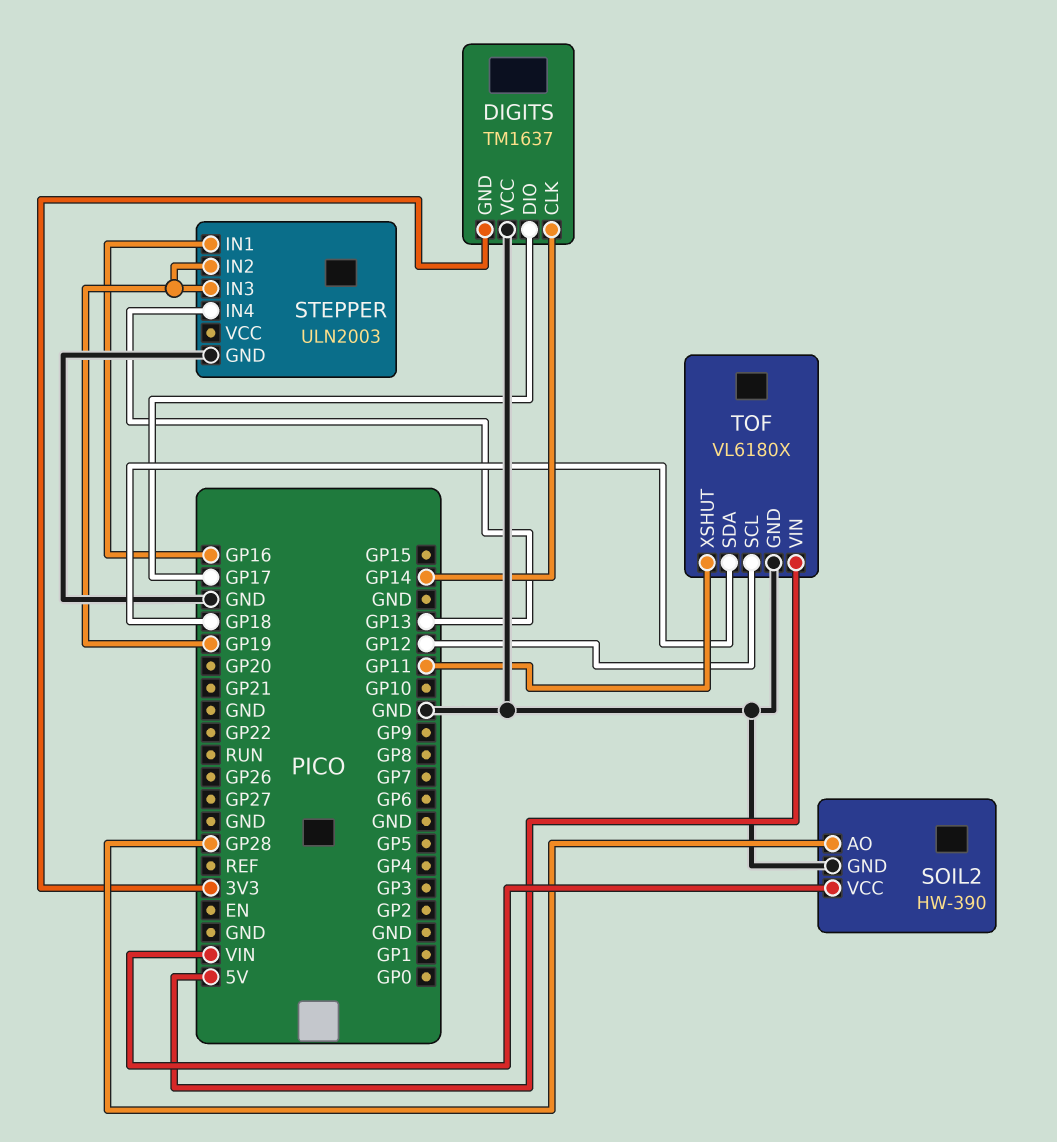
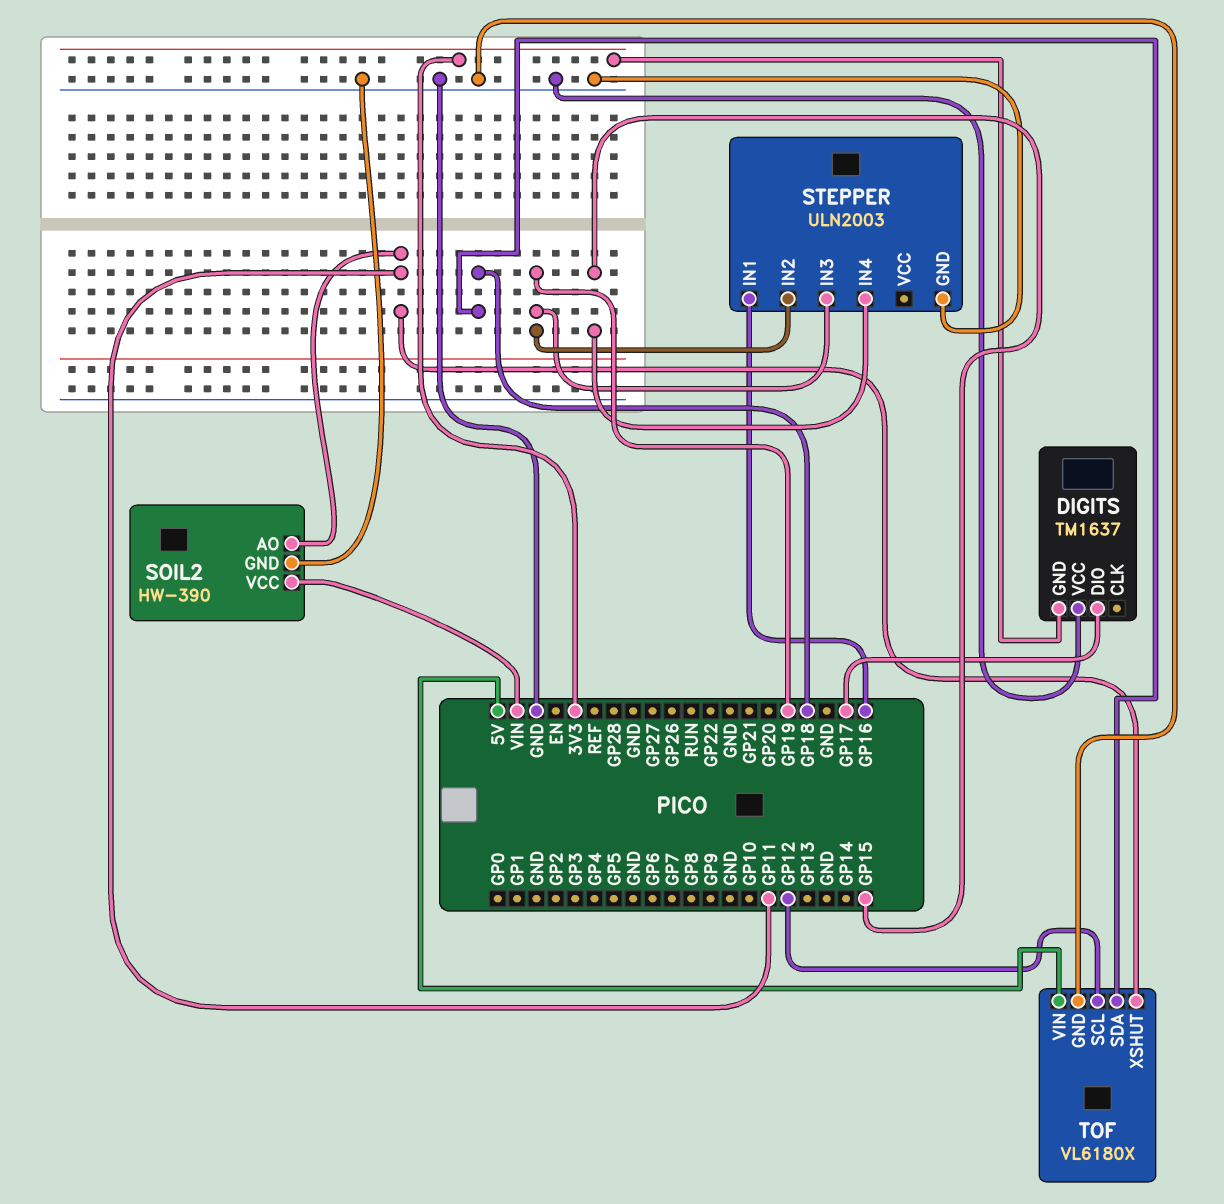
DIGITS pin CLK: GP14 -> none
SOIL2 pin AO: GP28 -> GP11
STEPPER pin IN4: GP13 -> GP15

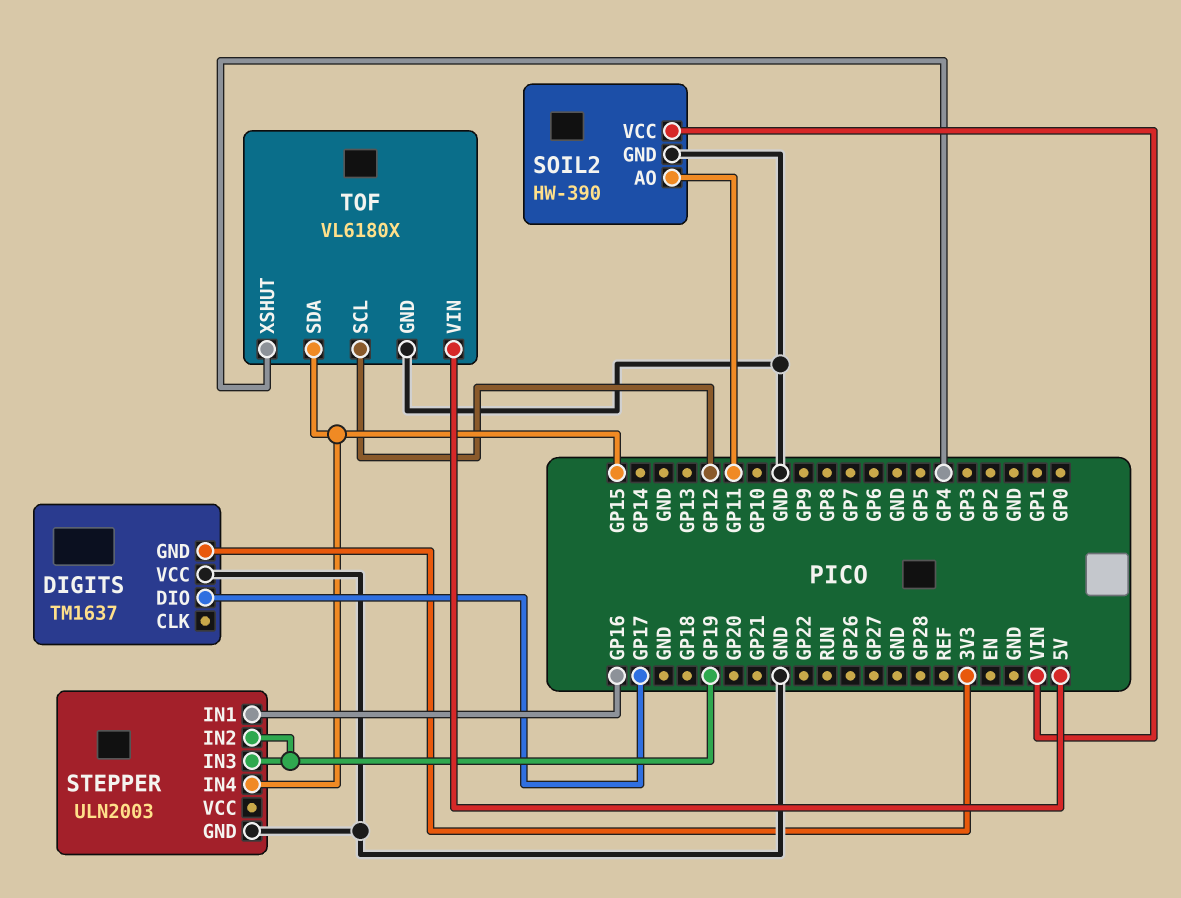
TOF pin SDA: GP18 -> GP15
TOF pin XSHUT: GP11 -> GP4

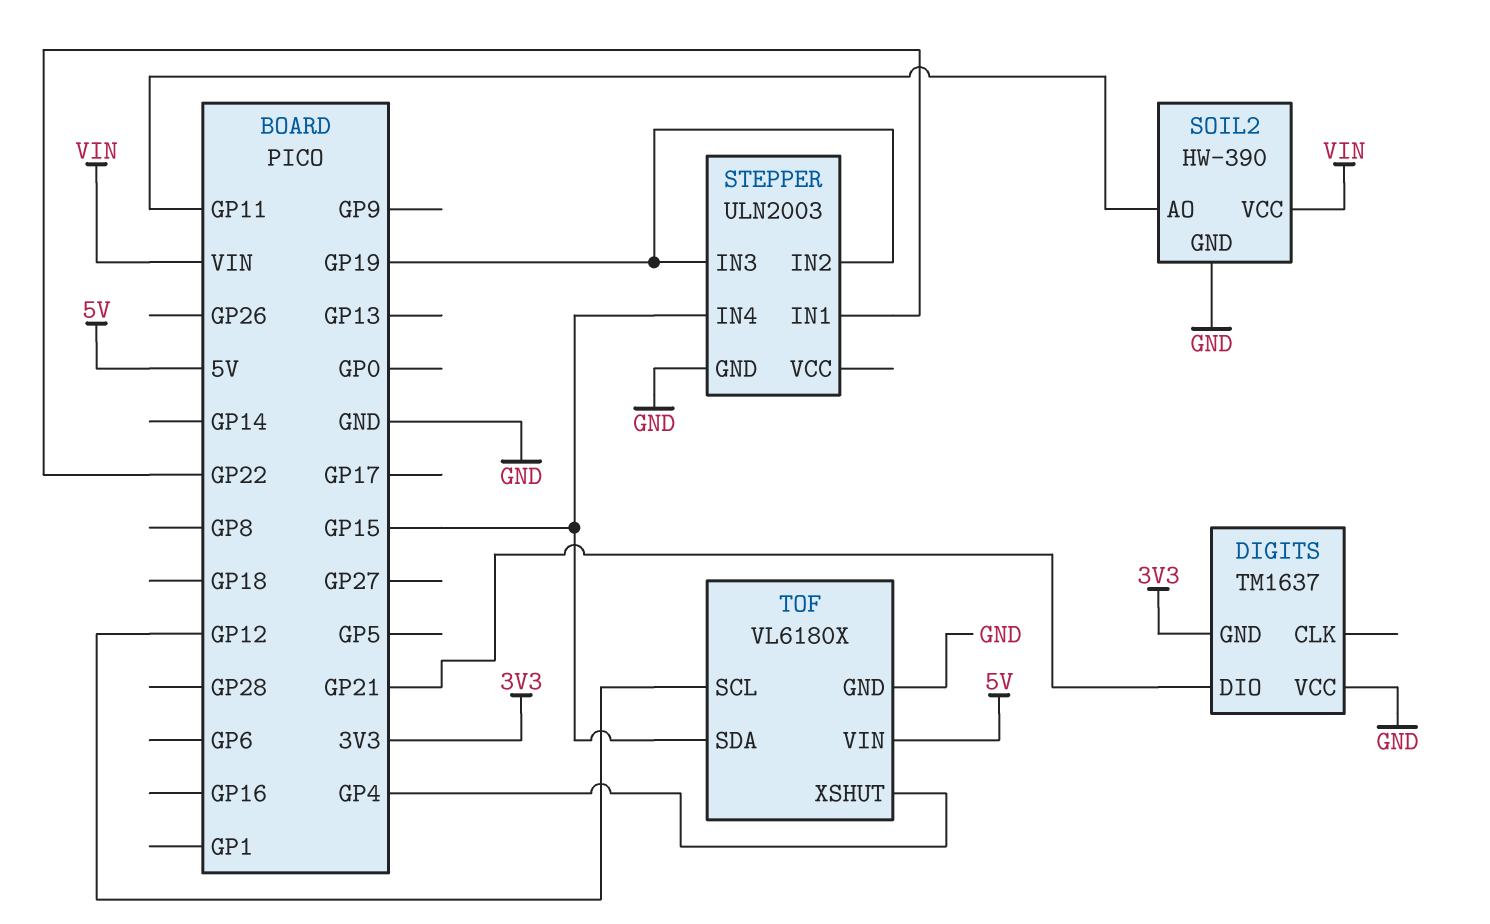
DIGITS pin DIO: GP17 -> GP21
STEPPER pin IN1: GP16 -> GP22

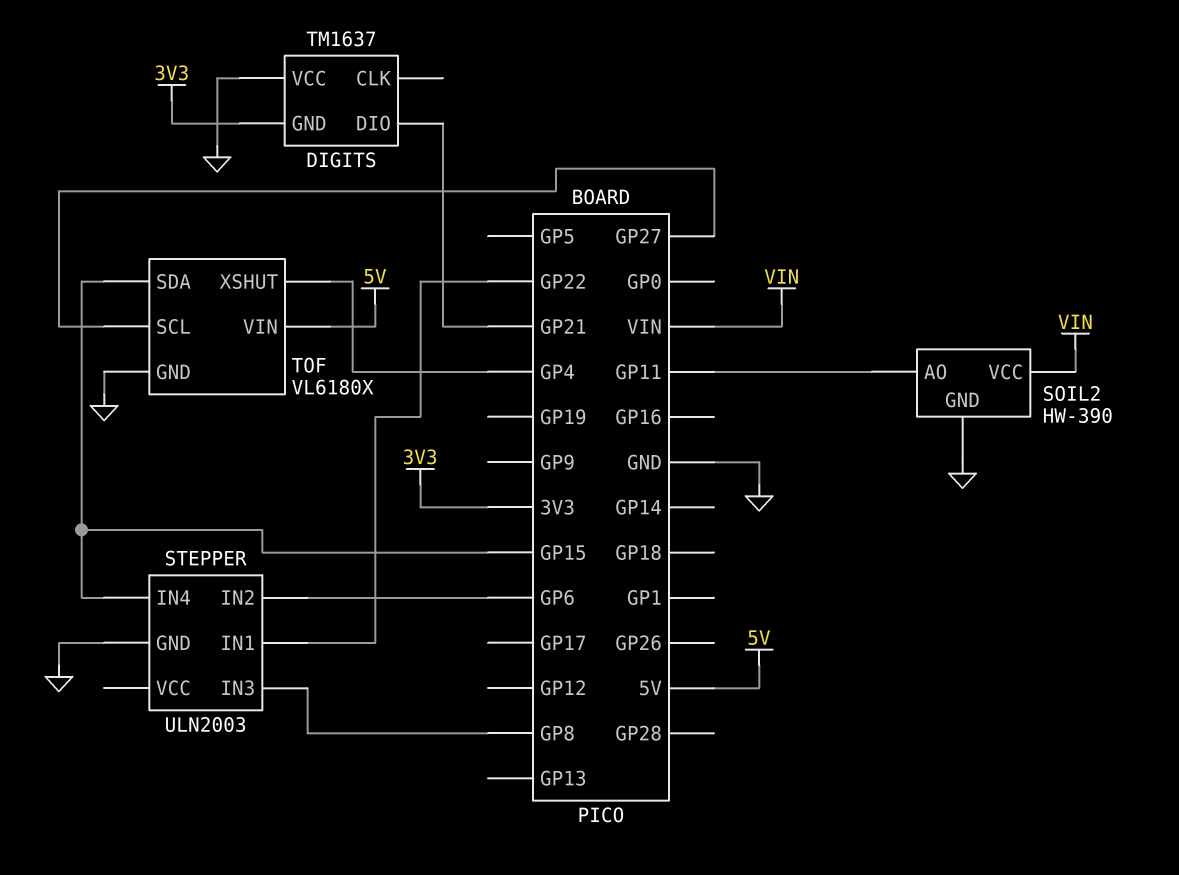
STEPPER pin IN2: GP19 -> GP6
STEPPER pin IN3: GP19 -> GP8
TOF pin SCL: GP12 -> GP27

